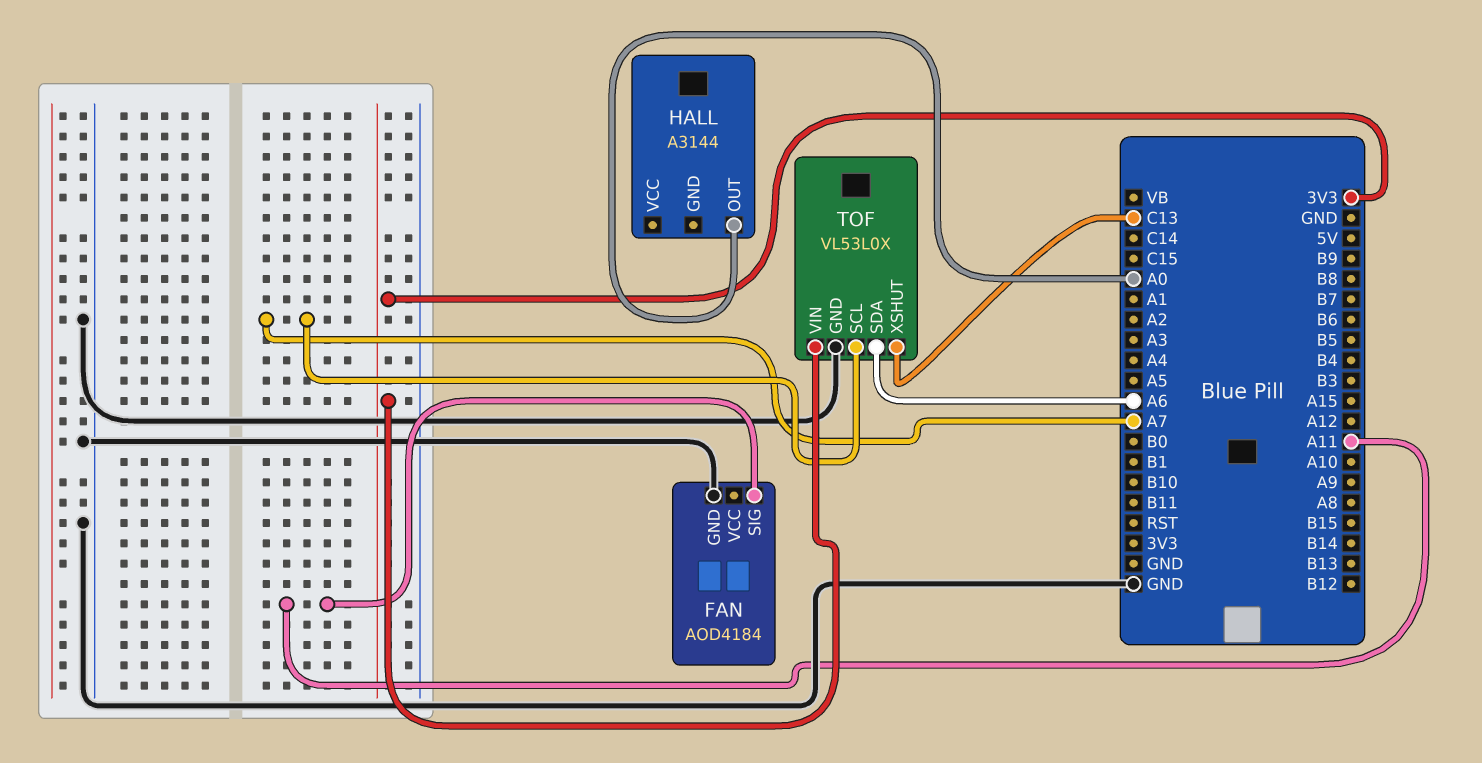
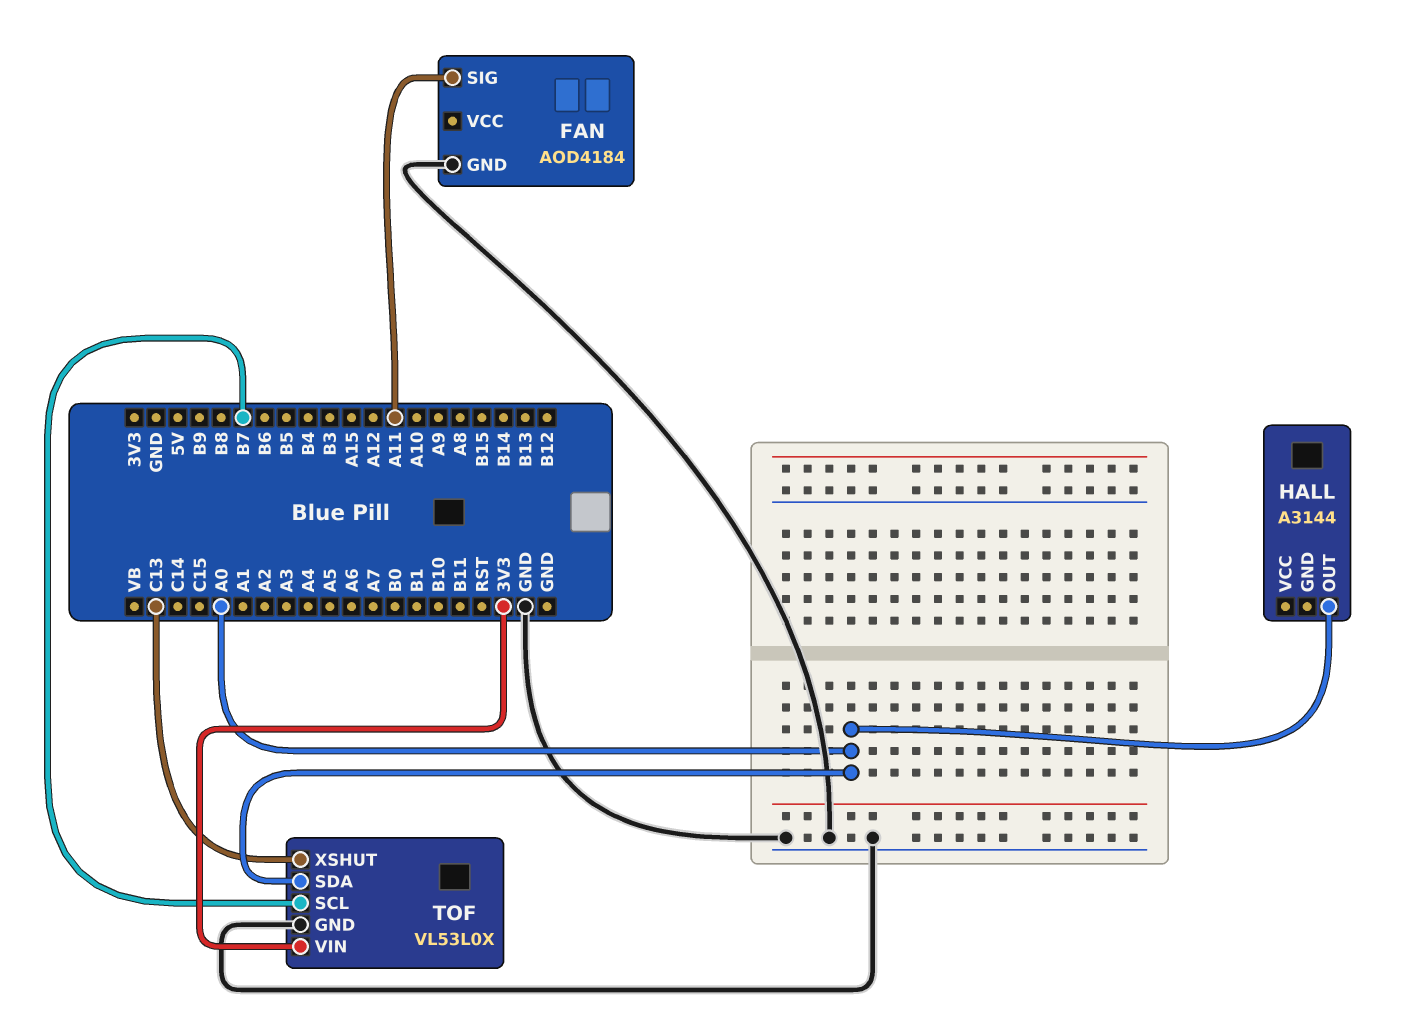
TOF pin SCL: A7 -> B7
TOF pin SDA: A6 -> A0

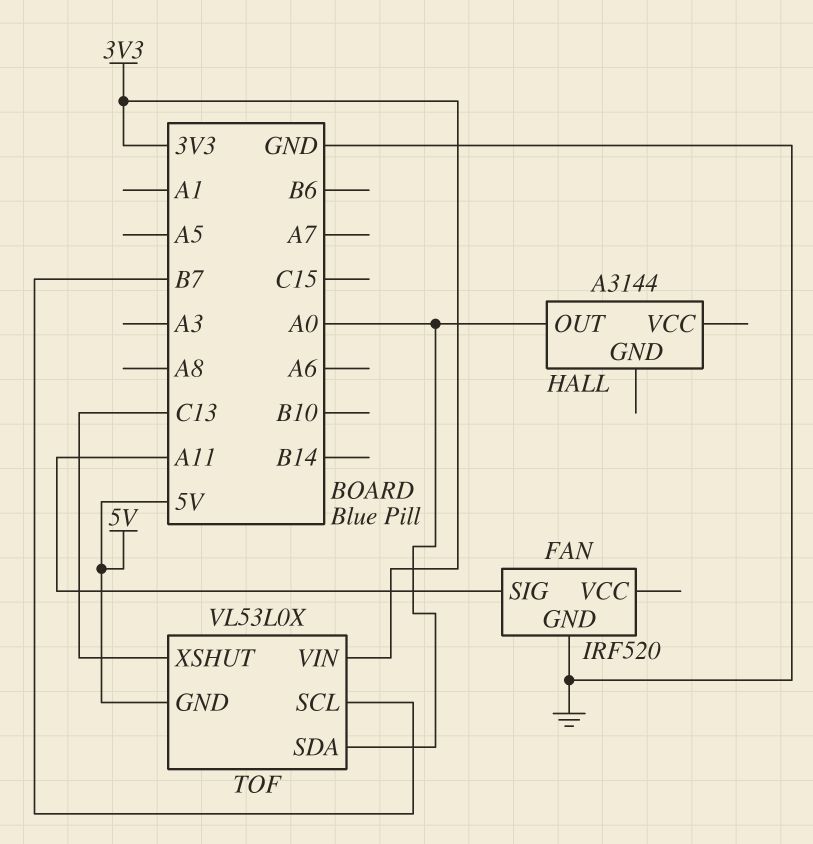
FAN: AOD4184 -> IRF520
TOF pin GND: GND -> 5V

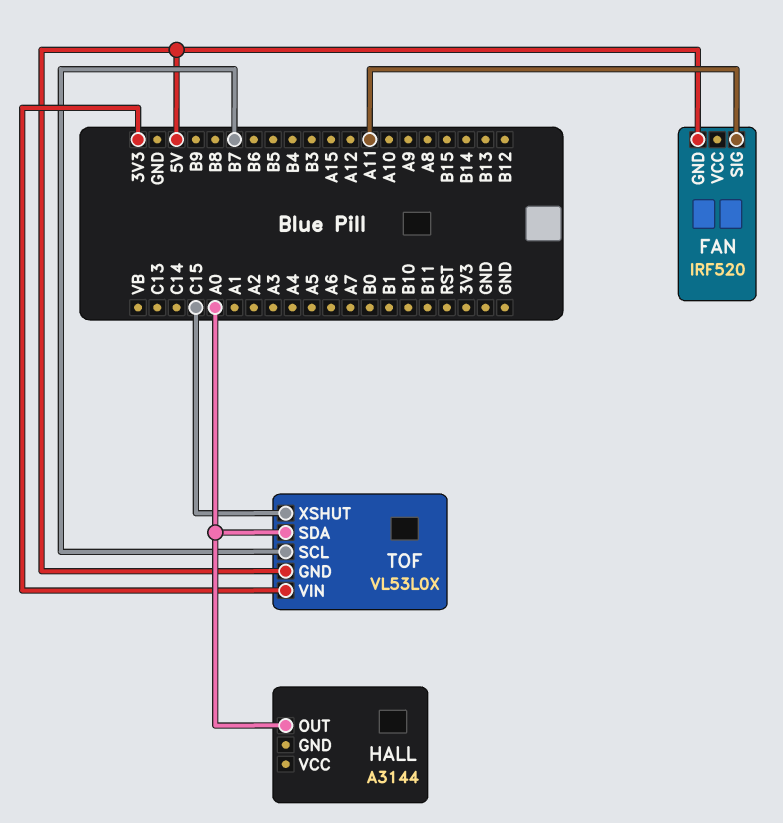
FAN pin GND: GND -> 5V
TOF pin XSHUT: C13 -> C15

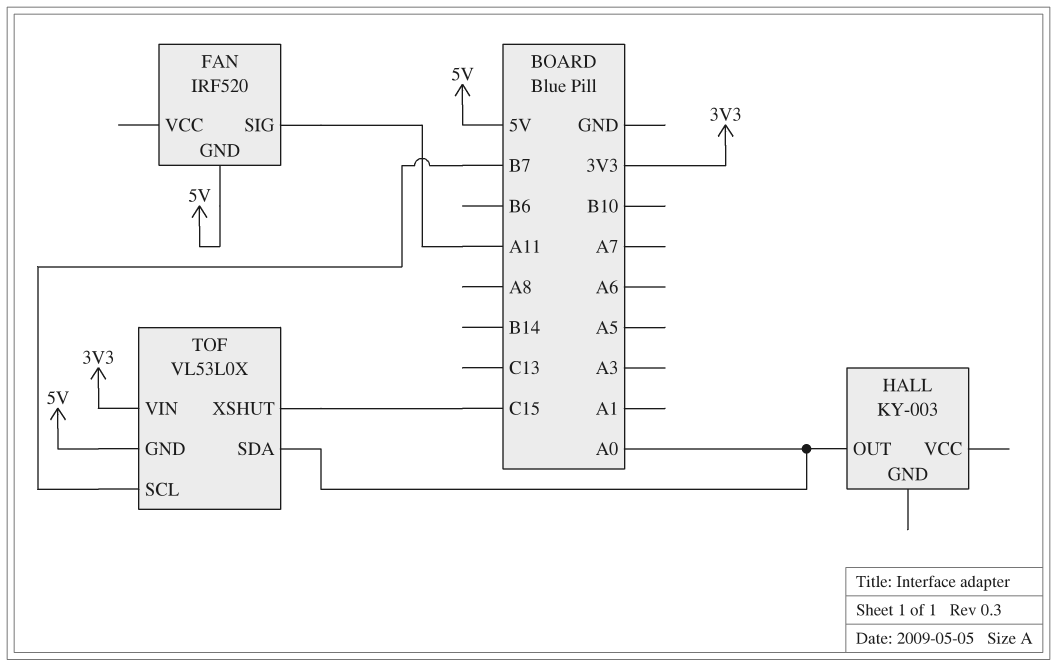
HALL: A3144 -> KY-003

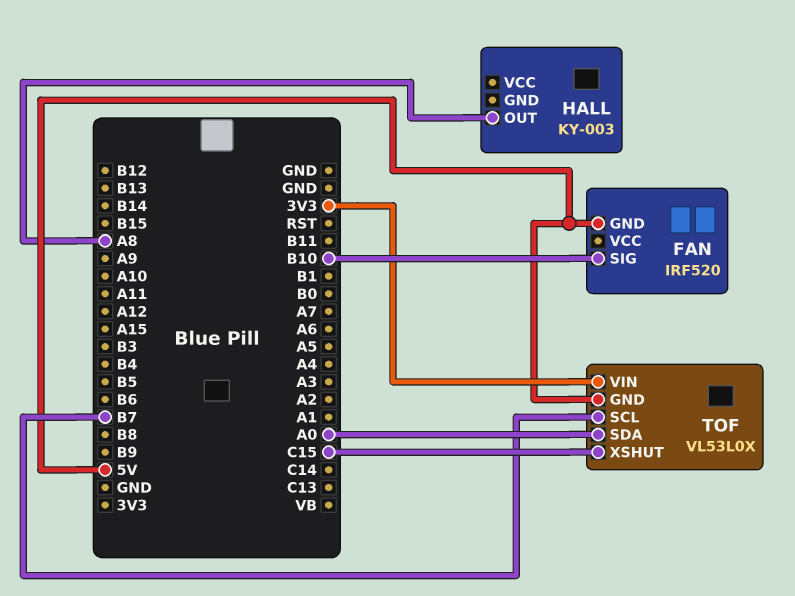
FAN pin SIG: A11 -> B10
HALL pin OUT: A0 -> A8

